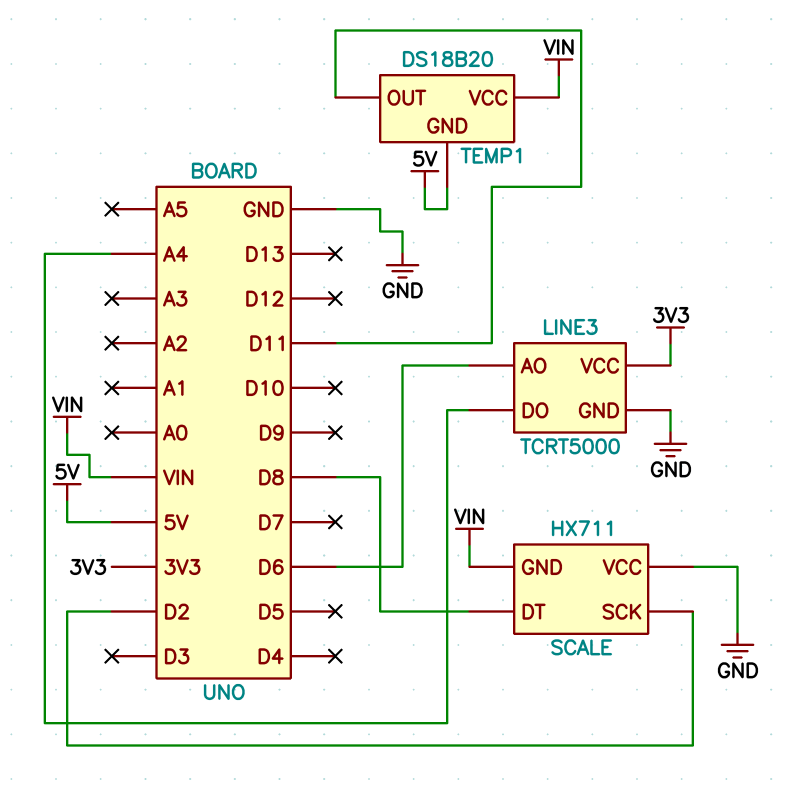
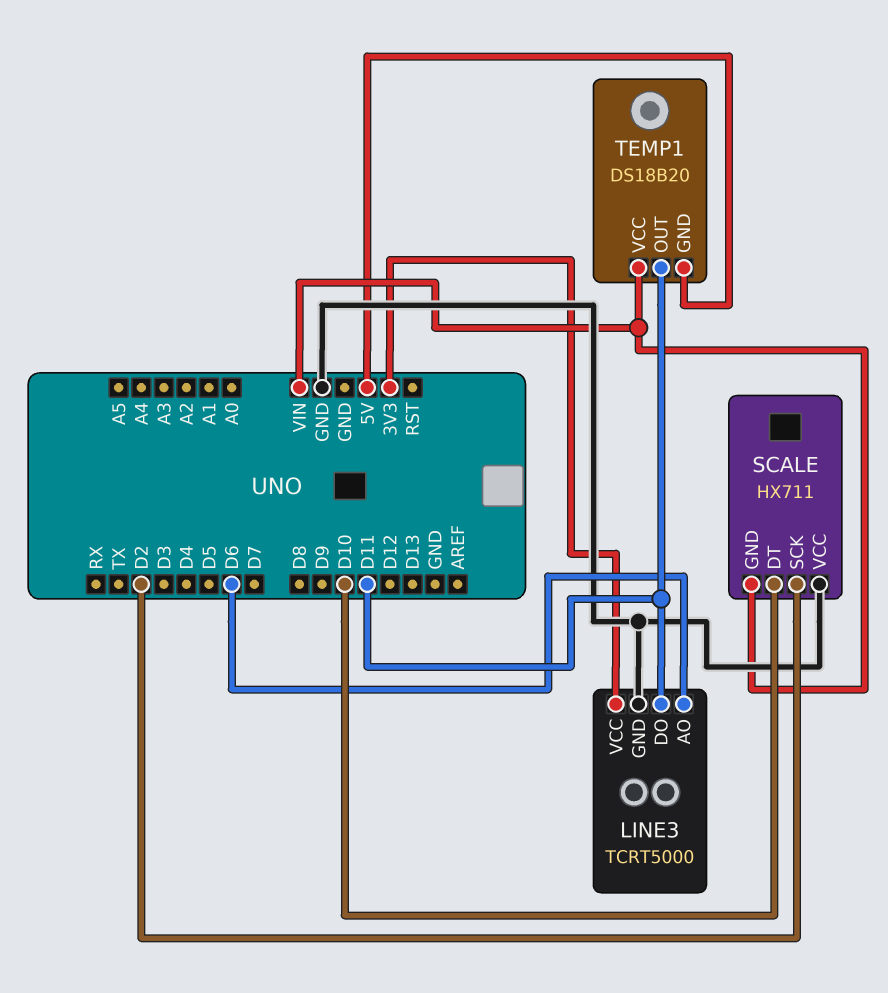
LINE3 pin DO: A4 -> D11
SCALE pin DT: D8 -> D10

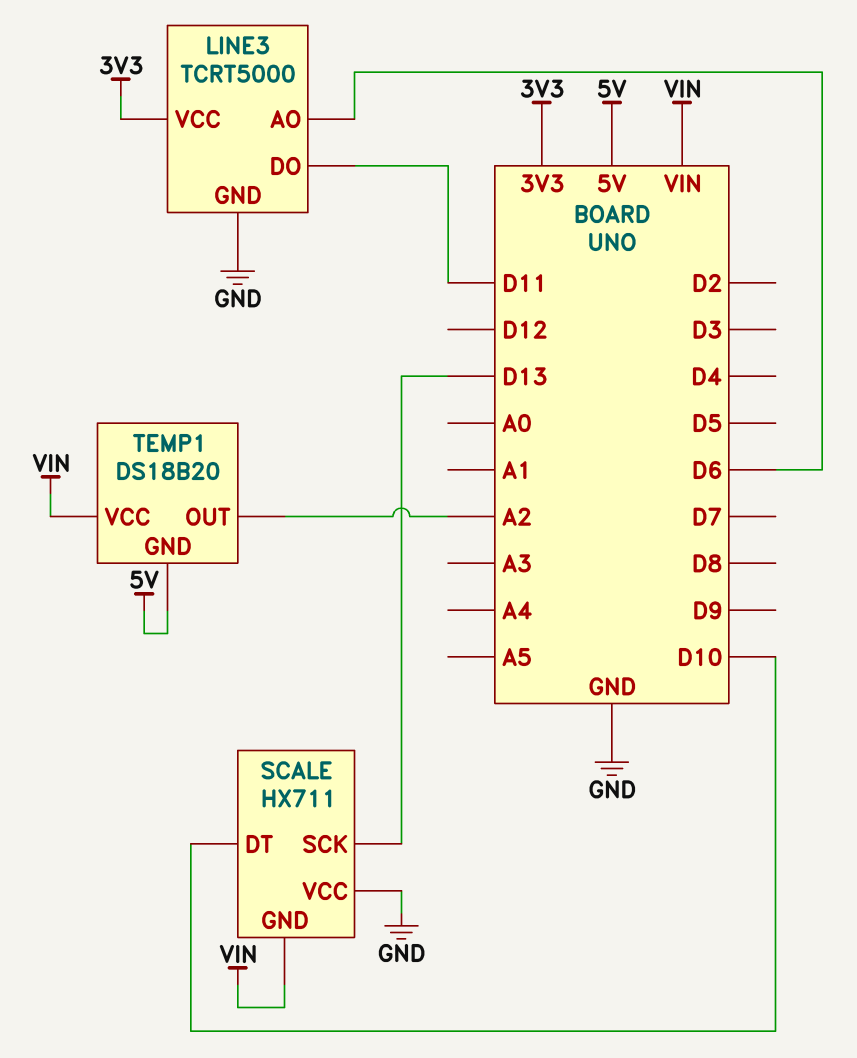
SCALE pin SCK: D2 -> D13
TEMP1 pin OUT: D11 -> A2

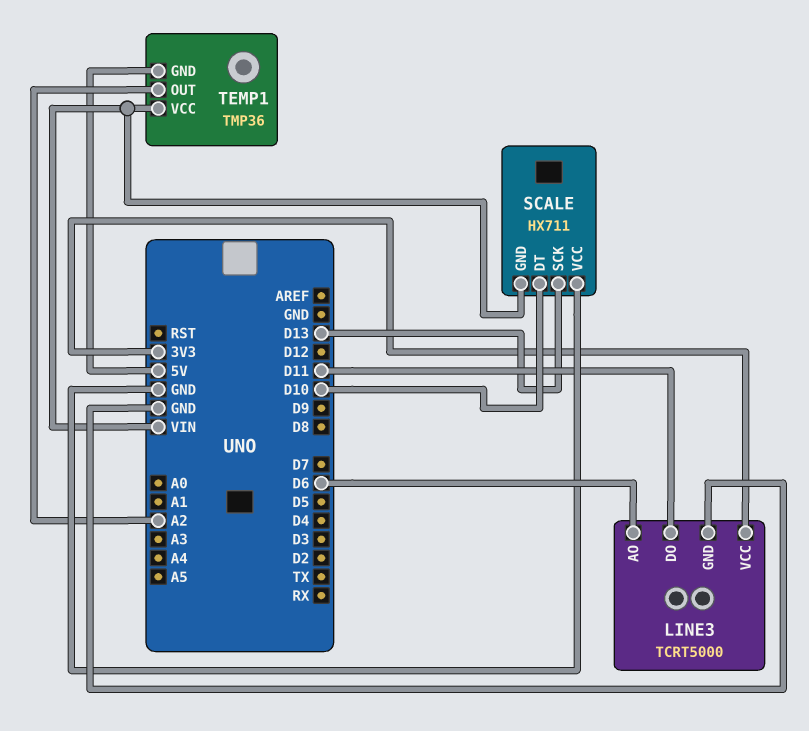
TEMP1: DS18B20 -> TMP36

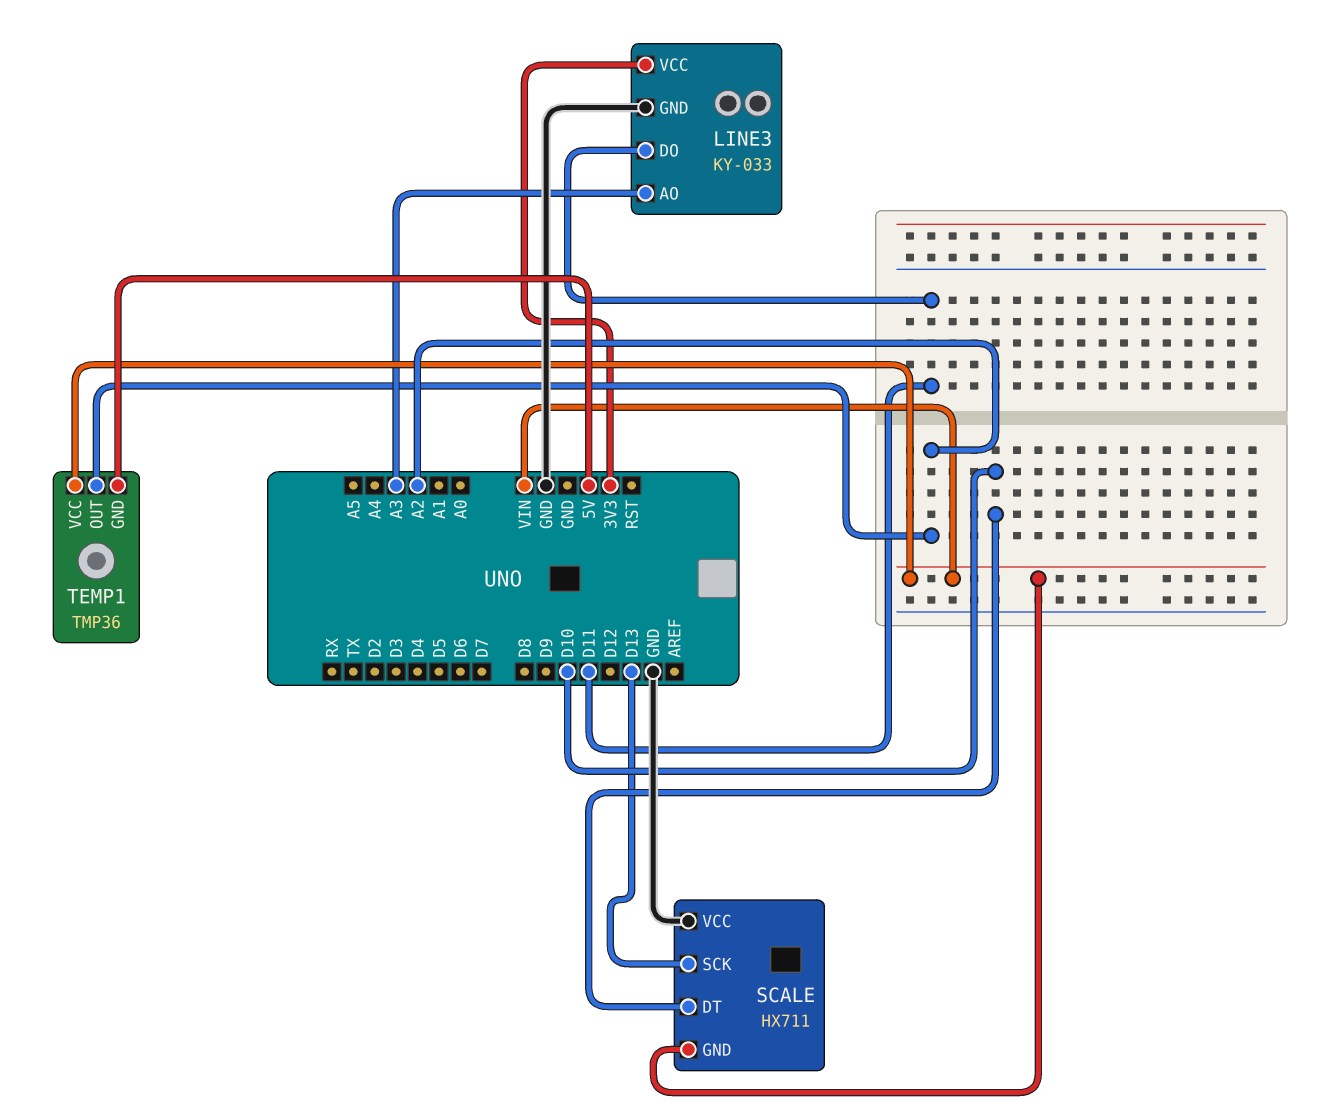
LINE3: TCRT5000 -> KY-033
LINE3 pin AO: D6 -> A3

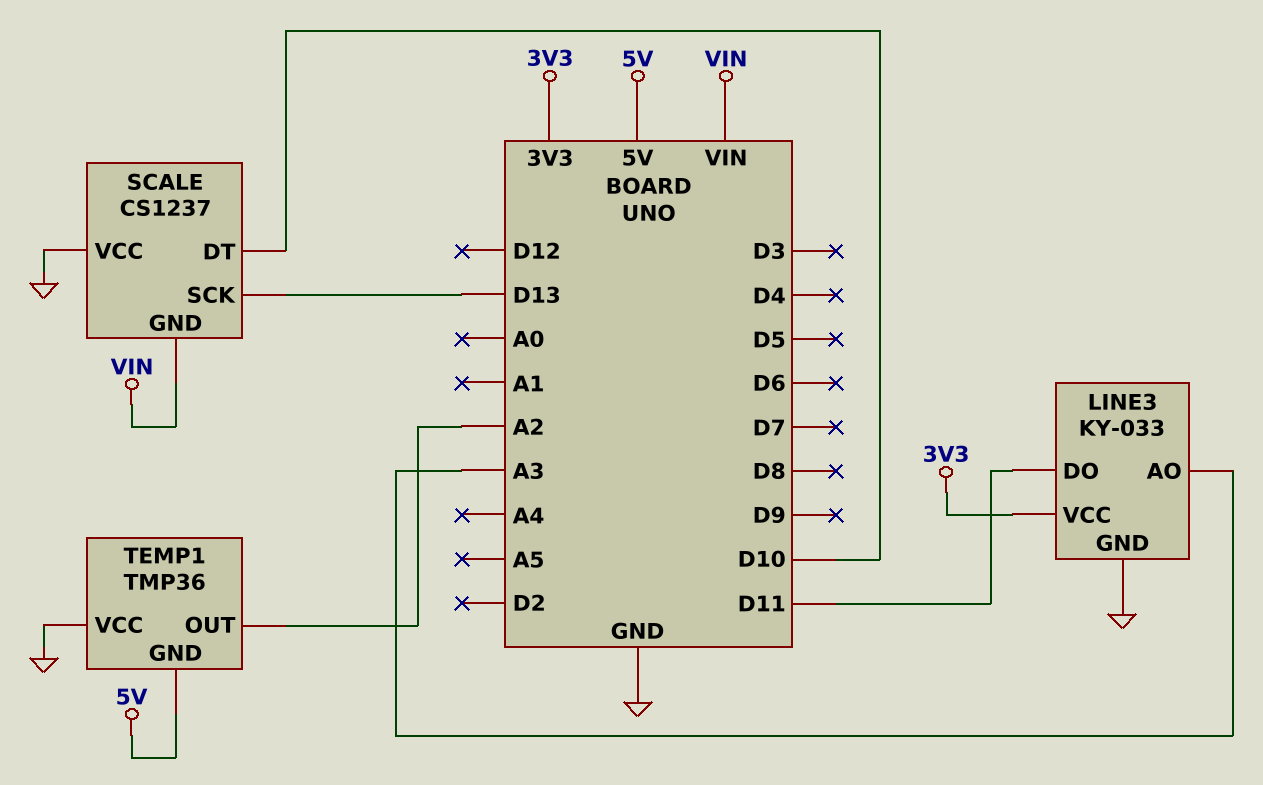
SCALE: HX711 -> CS1237
TEMP1 pin VCC: VIN -> GND

